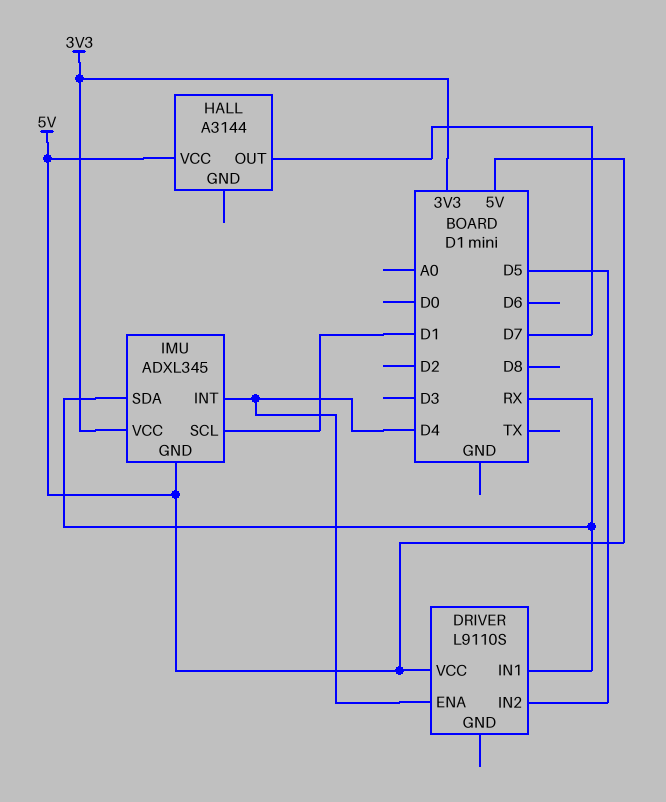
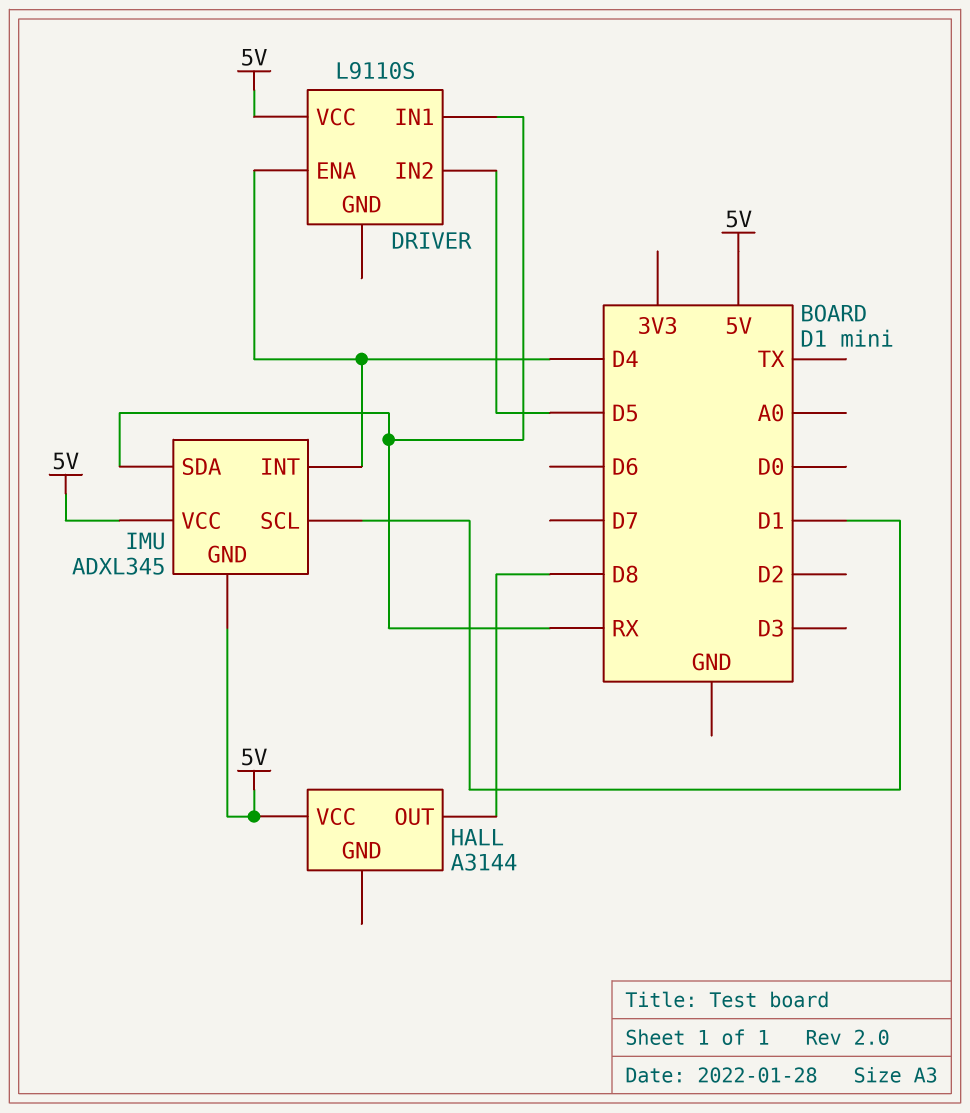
HALL pin OUT: D7 -> D8
IMU pin VCC: 3V3 -> 5V

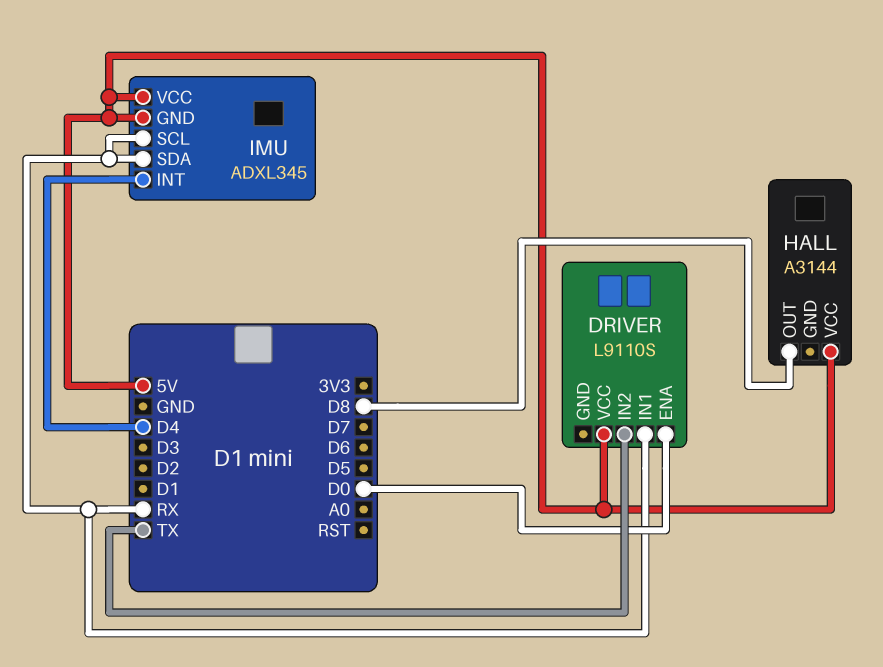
DRIVER pin ENA: D4 -> D0
DRIVER pin IN2: D5 -> TX
IMU pin SCL: D1 -> RX

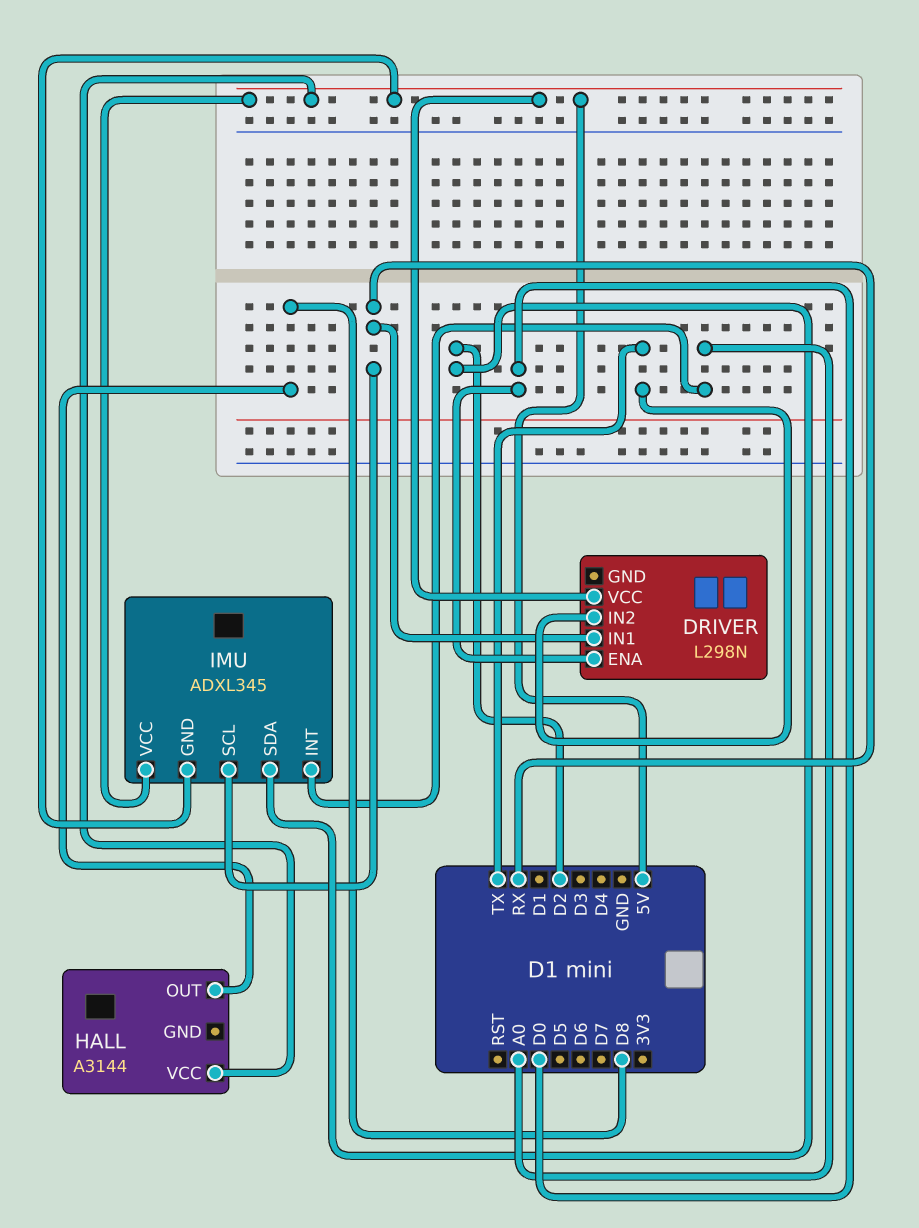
DRIVER: L9110S -> L298N
IMU pin INT: D4 -> A0
IMU pin SDA: RX -> D2

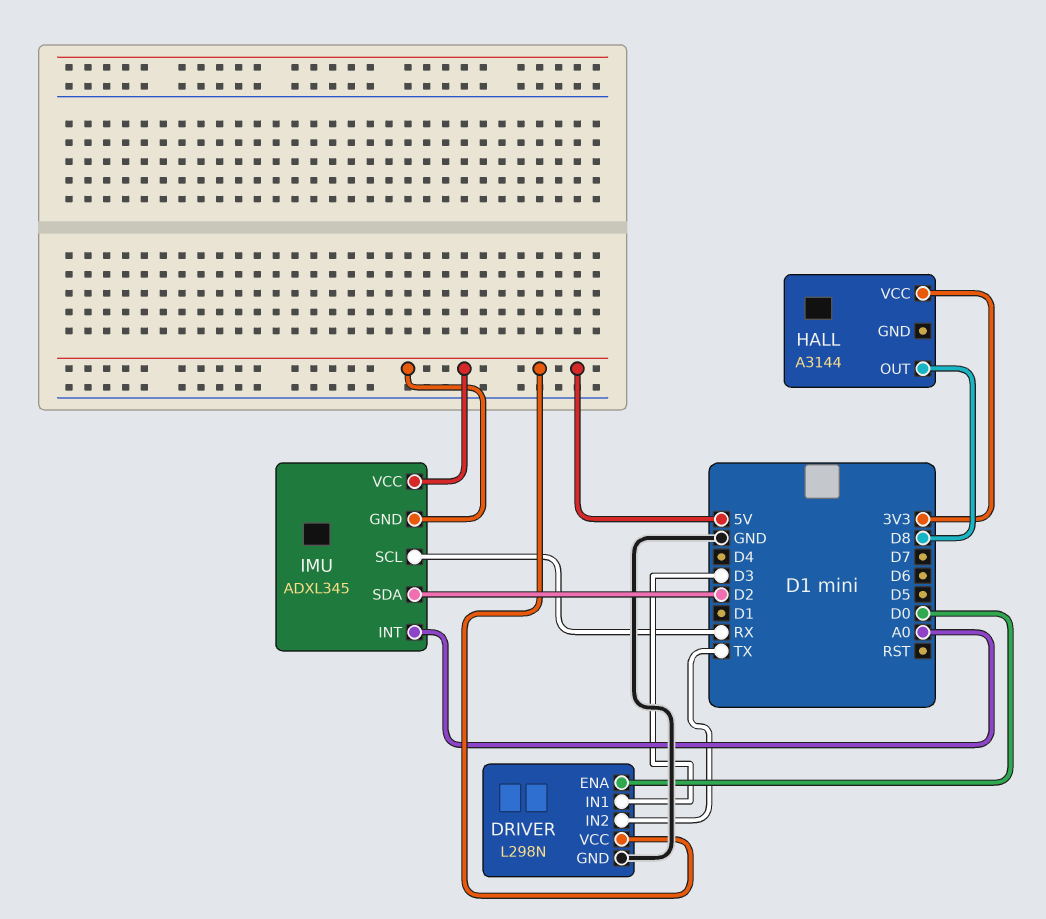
DRIVER pin GND: none -> GND
DRIVER pin IN1: RX -> D3
HALL pin VCC: 5V -> 3V3

